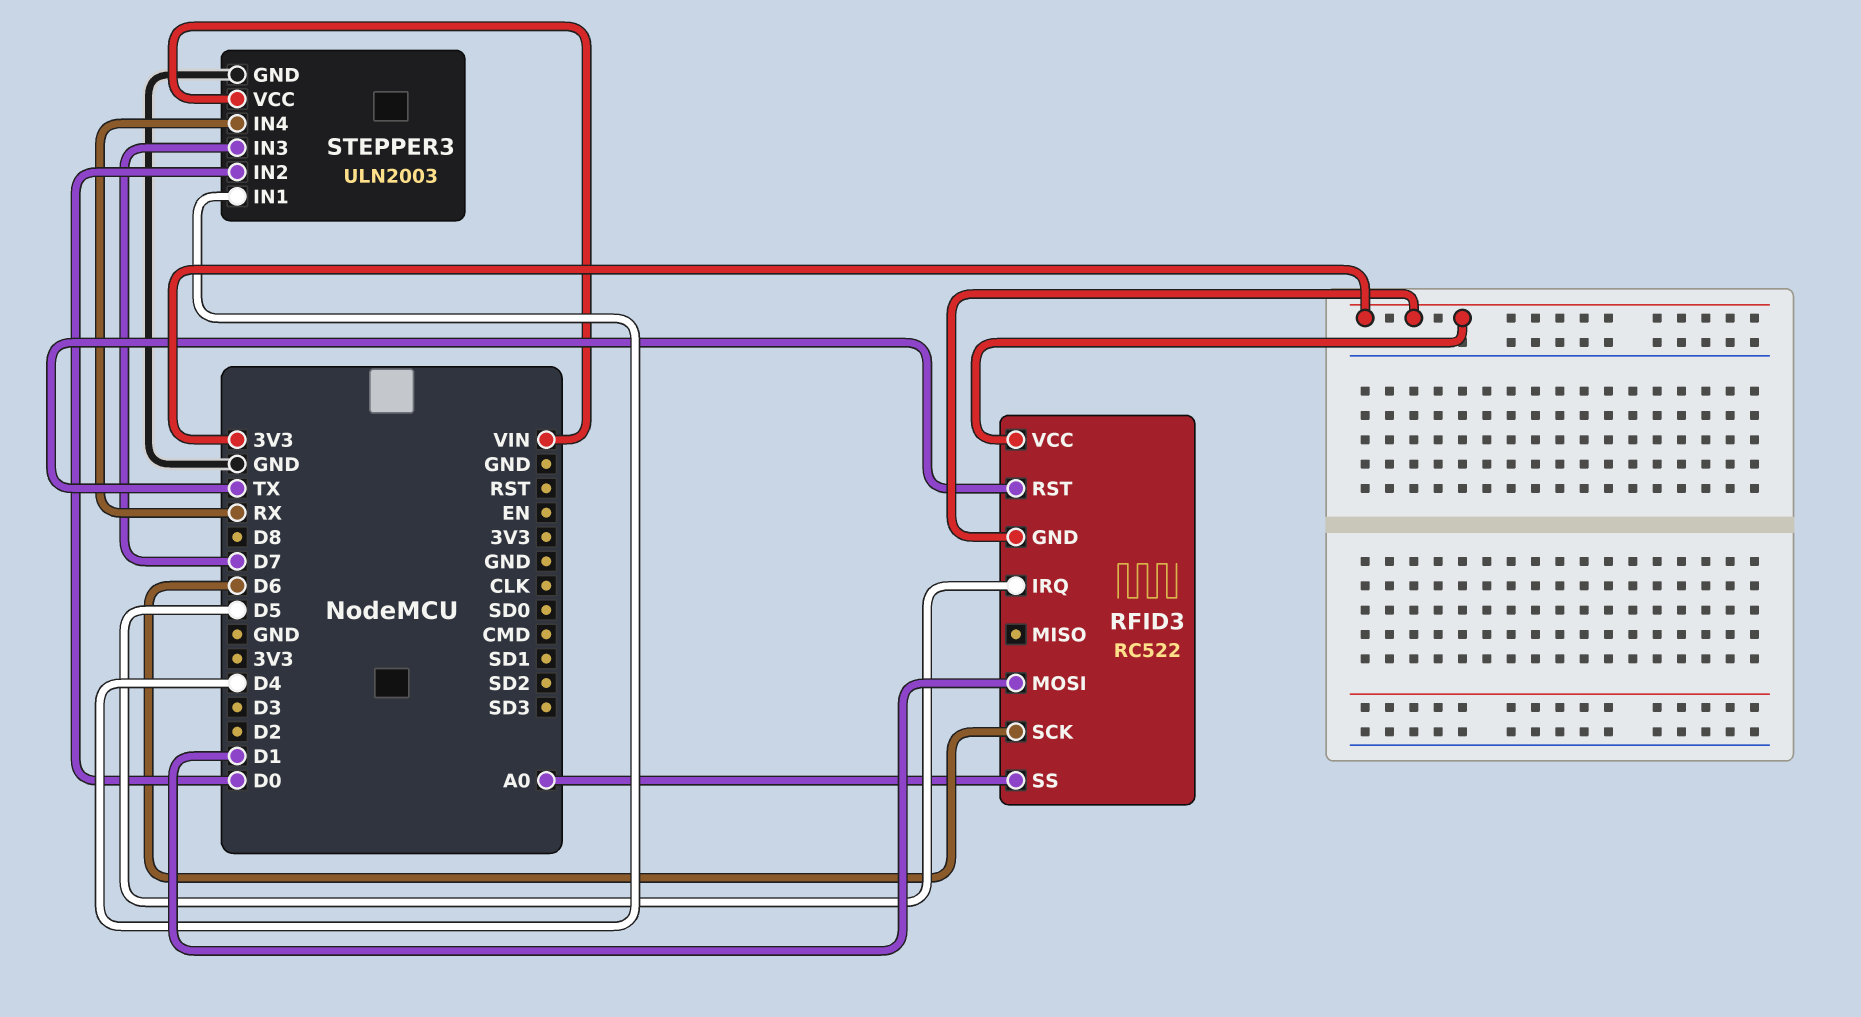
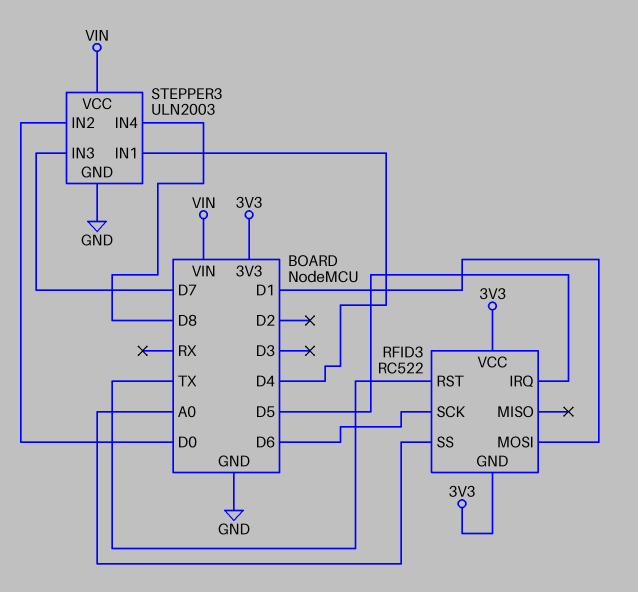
STEPPER3 pin IN4: RX -> D8

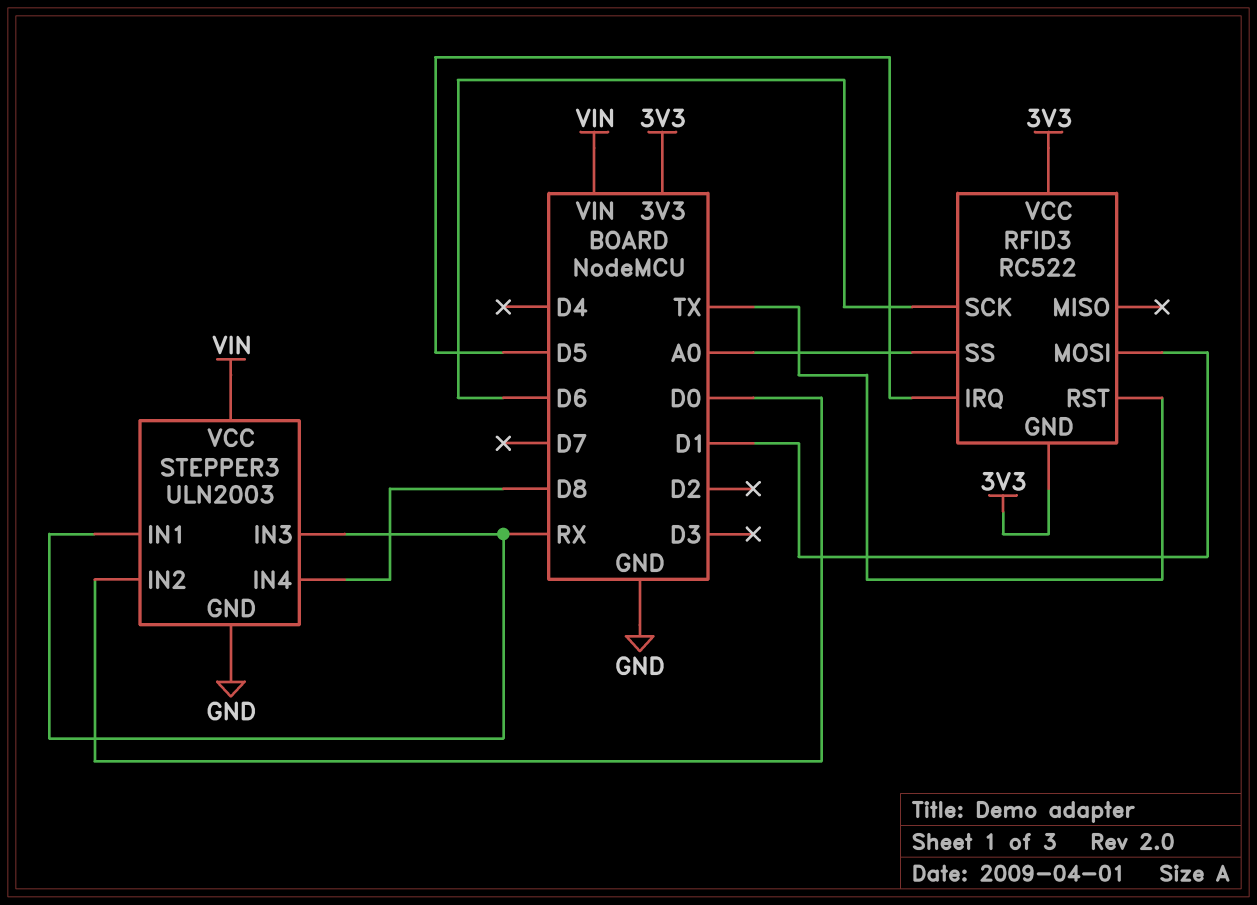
STEPPER3 pin IN1: D4 -> RX
STEPPER3 pin IN3: D7 -> RX

